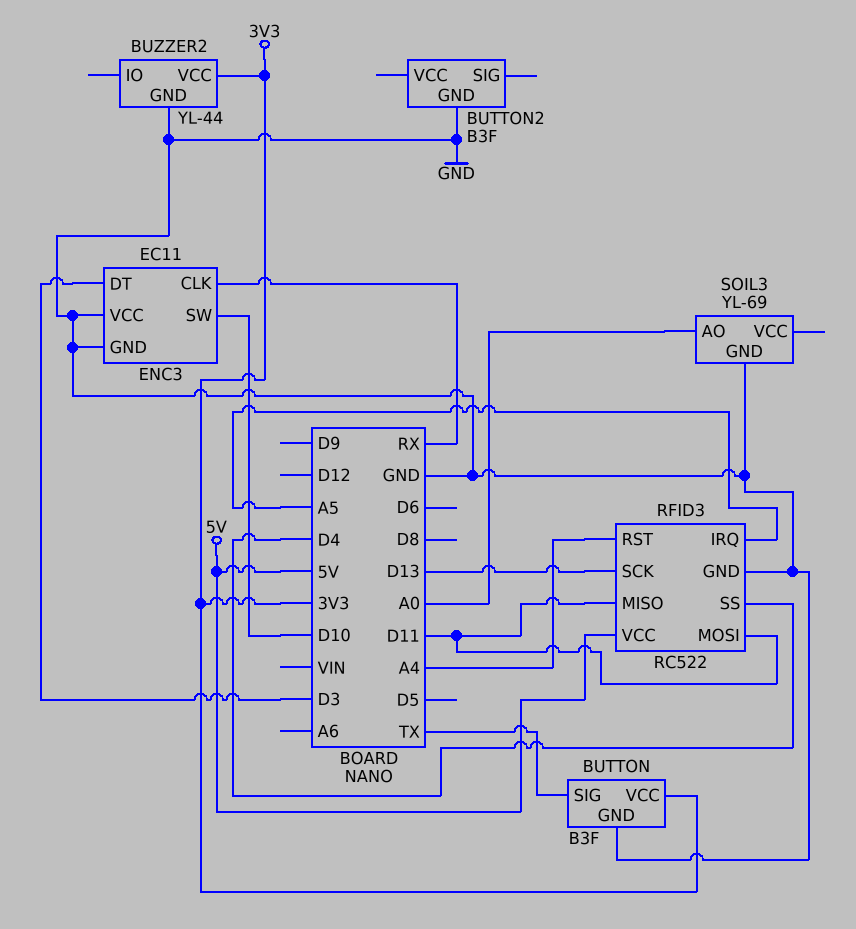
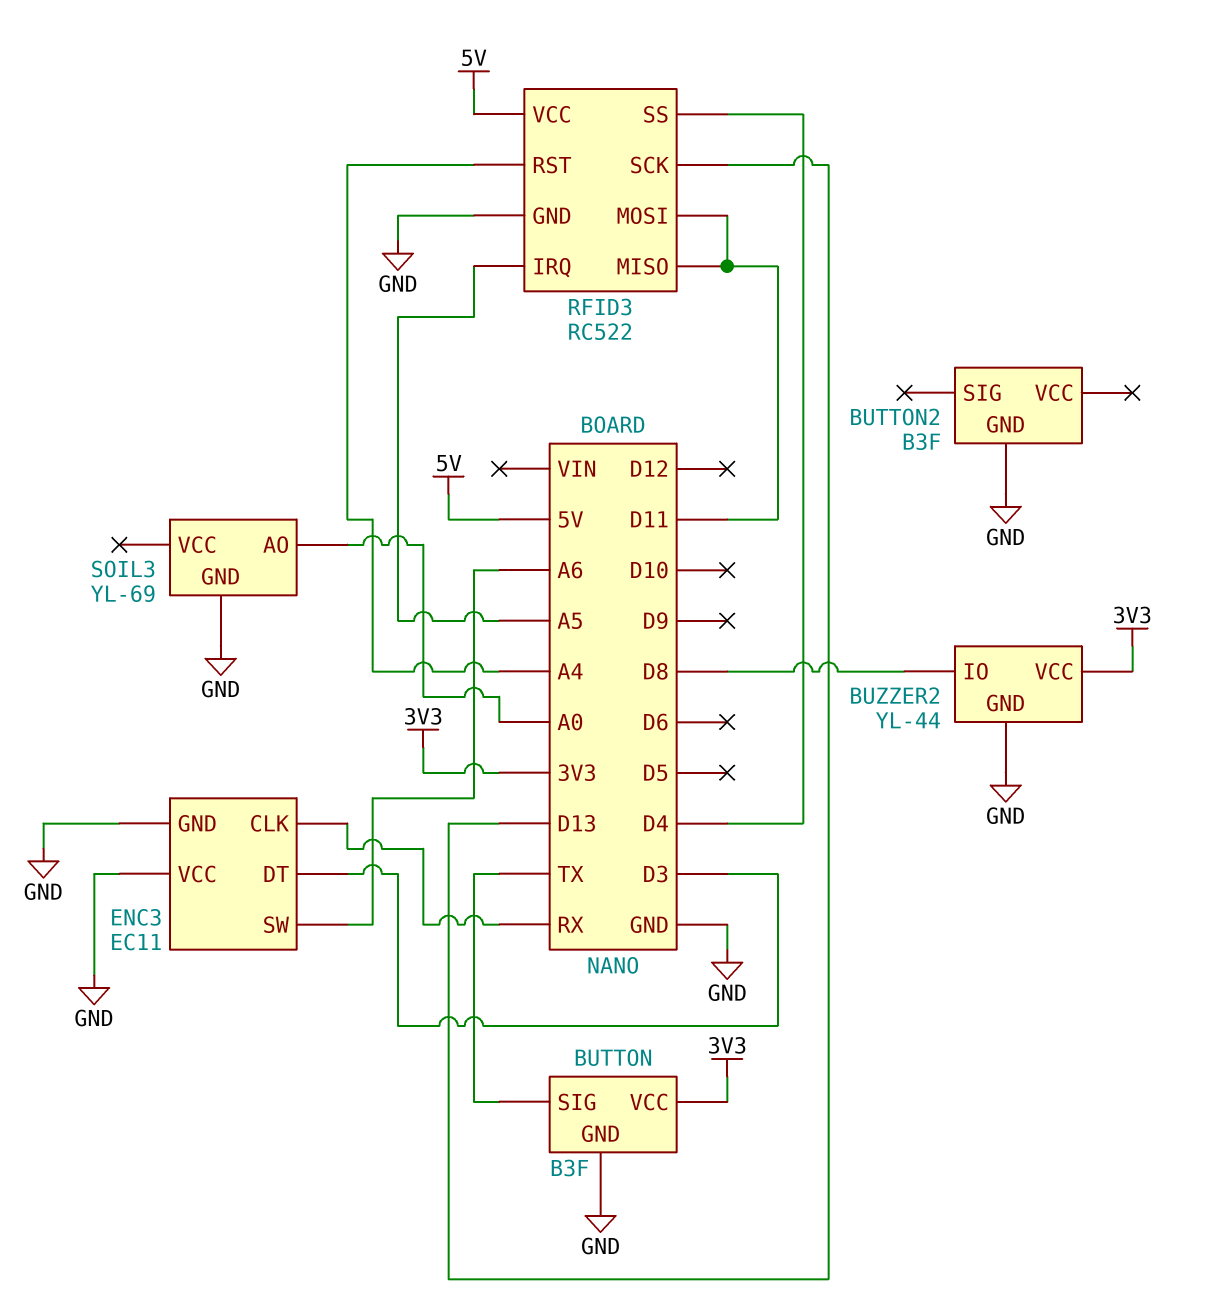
BUZZER2 pin IO: none -> D8
ENC3 pin SW: D10 -> A6

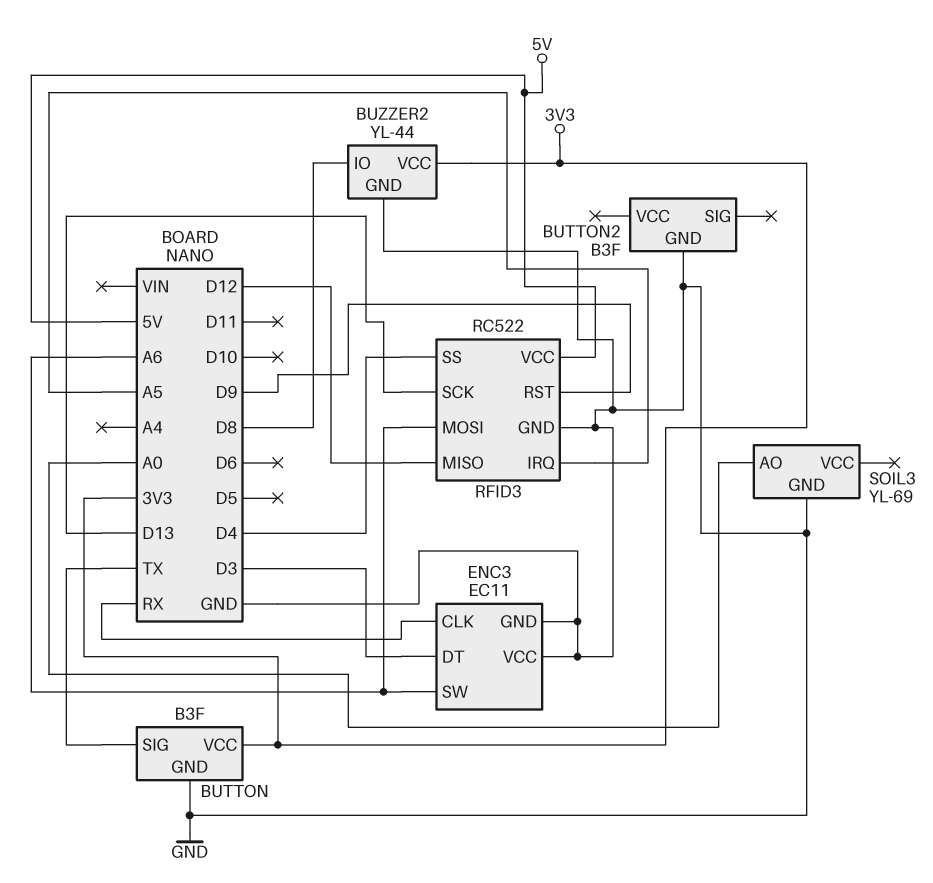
RFID3 pin MISO: D11 -> D12
RFID3 pin MOSI: D11 -> A6
RFID3 pin RST: A4 -> D9

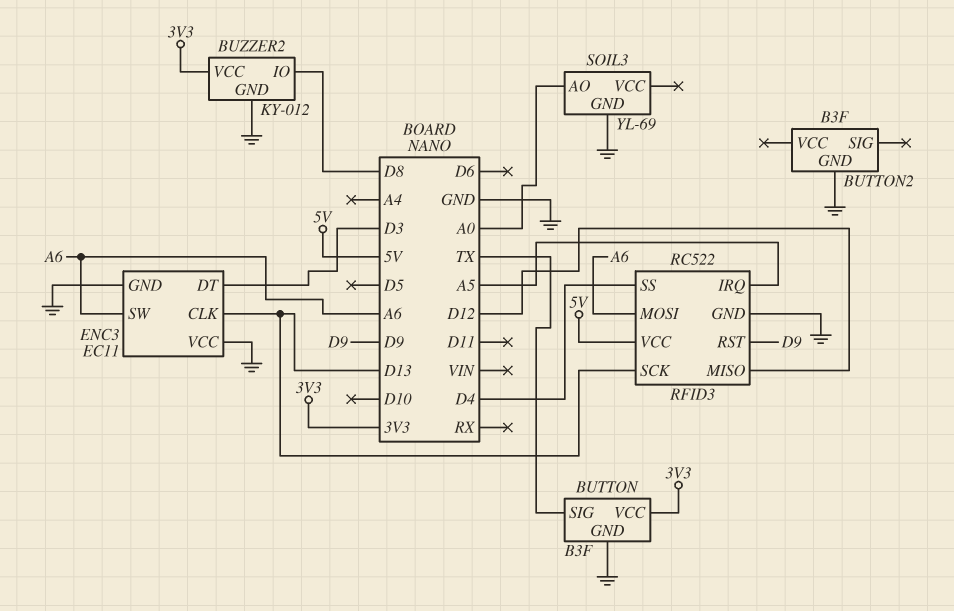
BUZZER2: YL-44 -> KY-012
ENC3 pin CLK: RX -> D13

